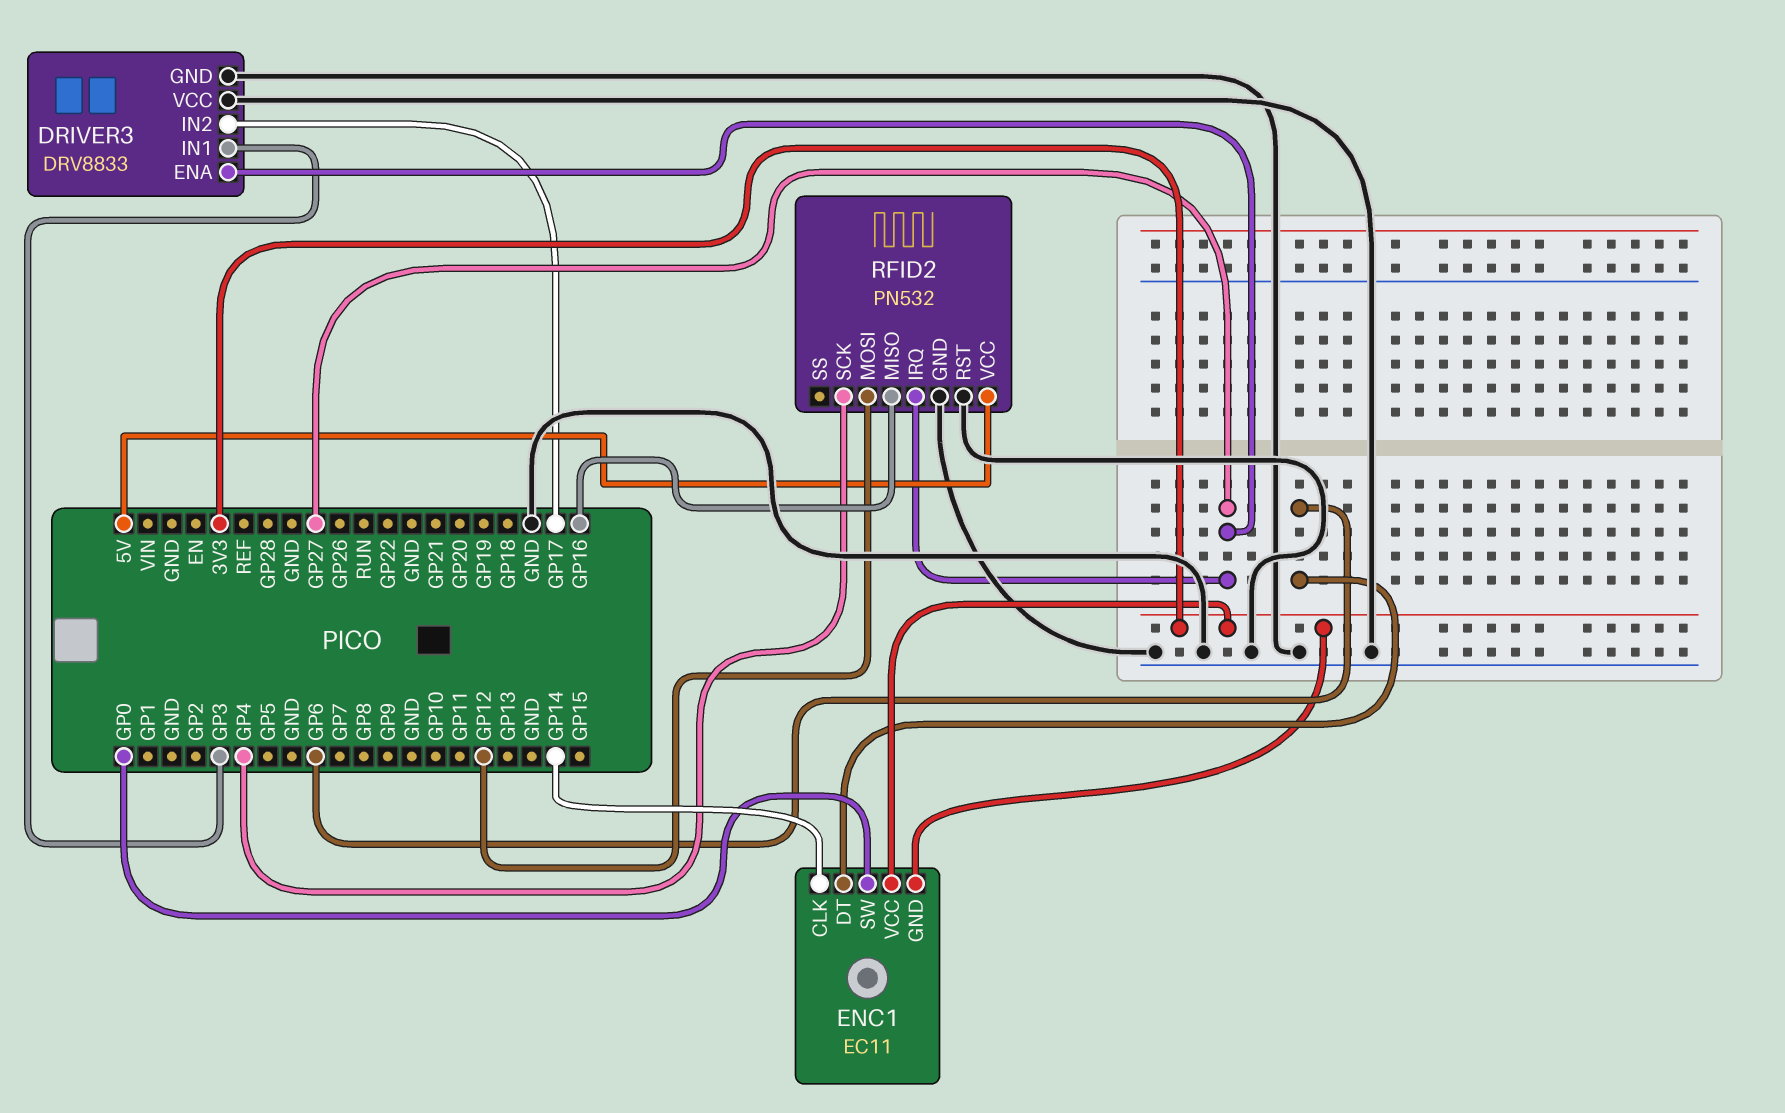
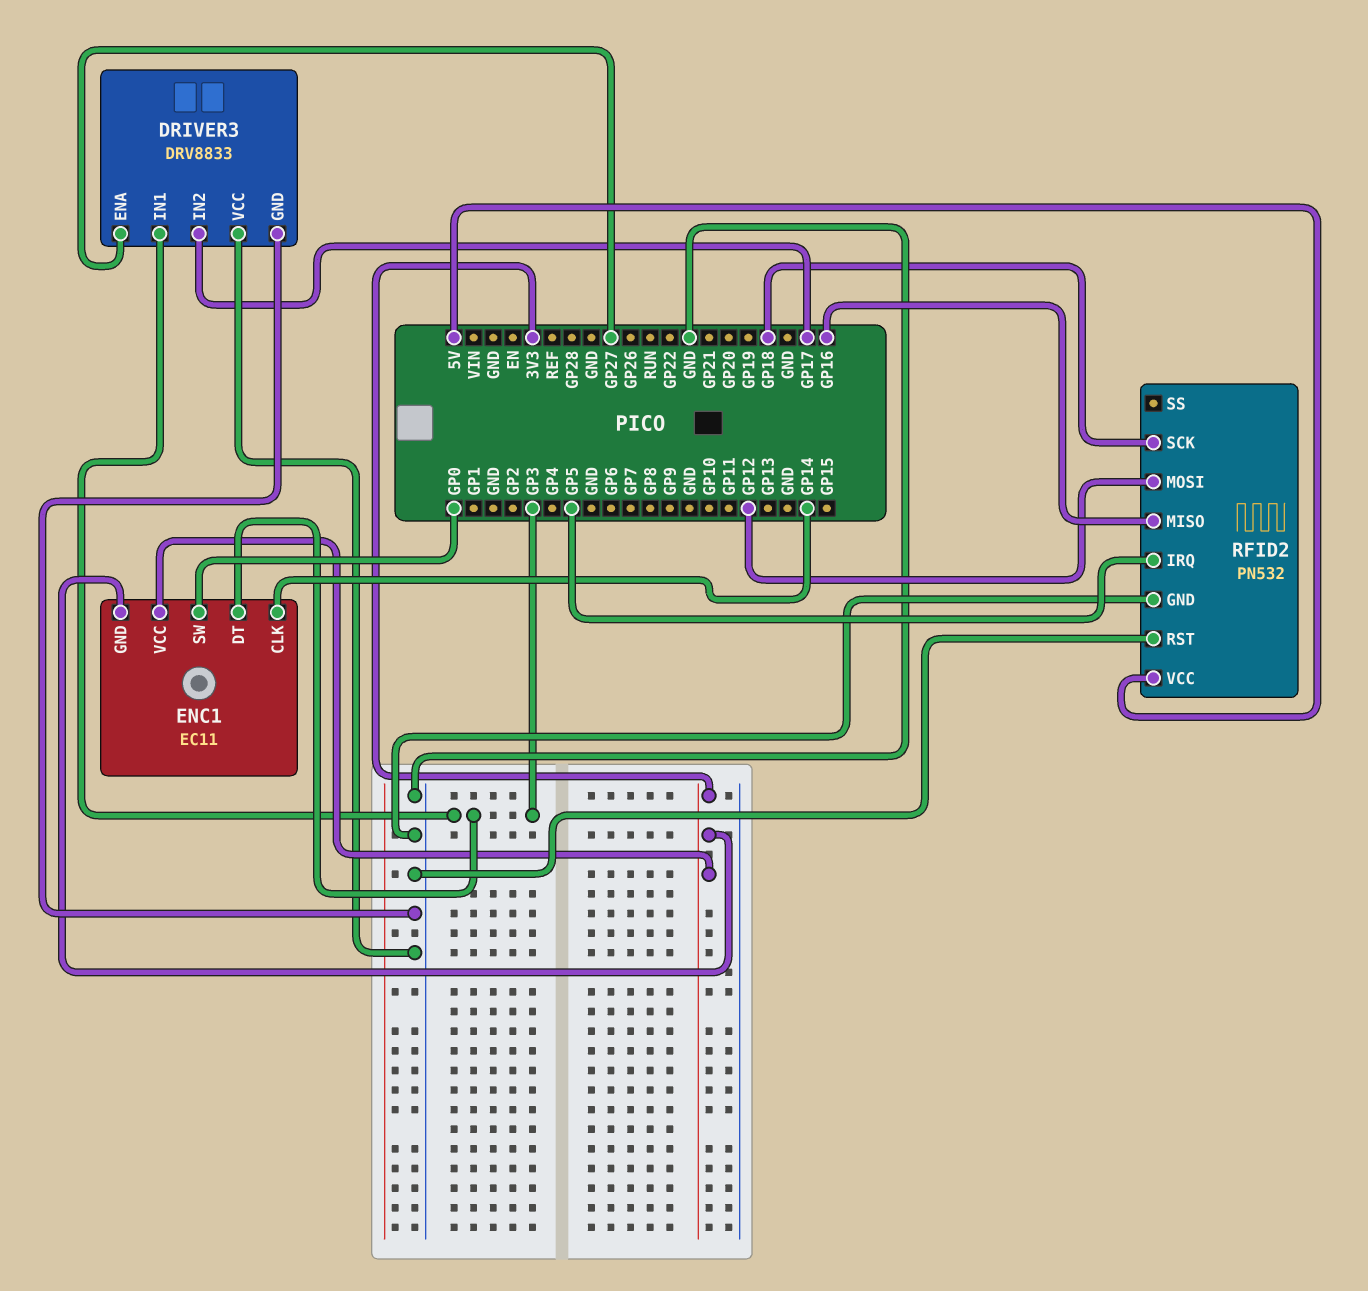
ENC1 pin DT: GP6 -> GP3
RFID2 pin IRQ: GP27 -> GP5
RFID2 pin SCK: GP4 -> GP18

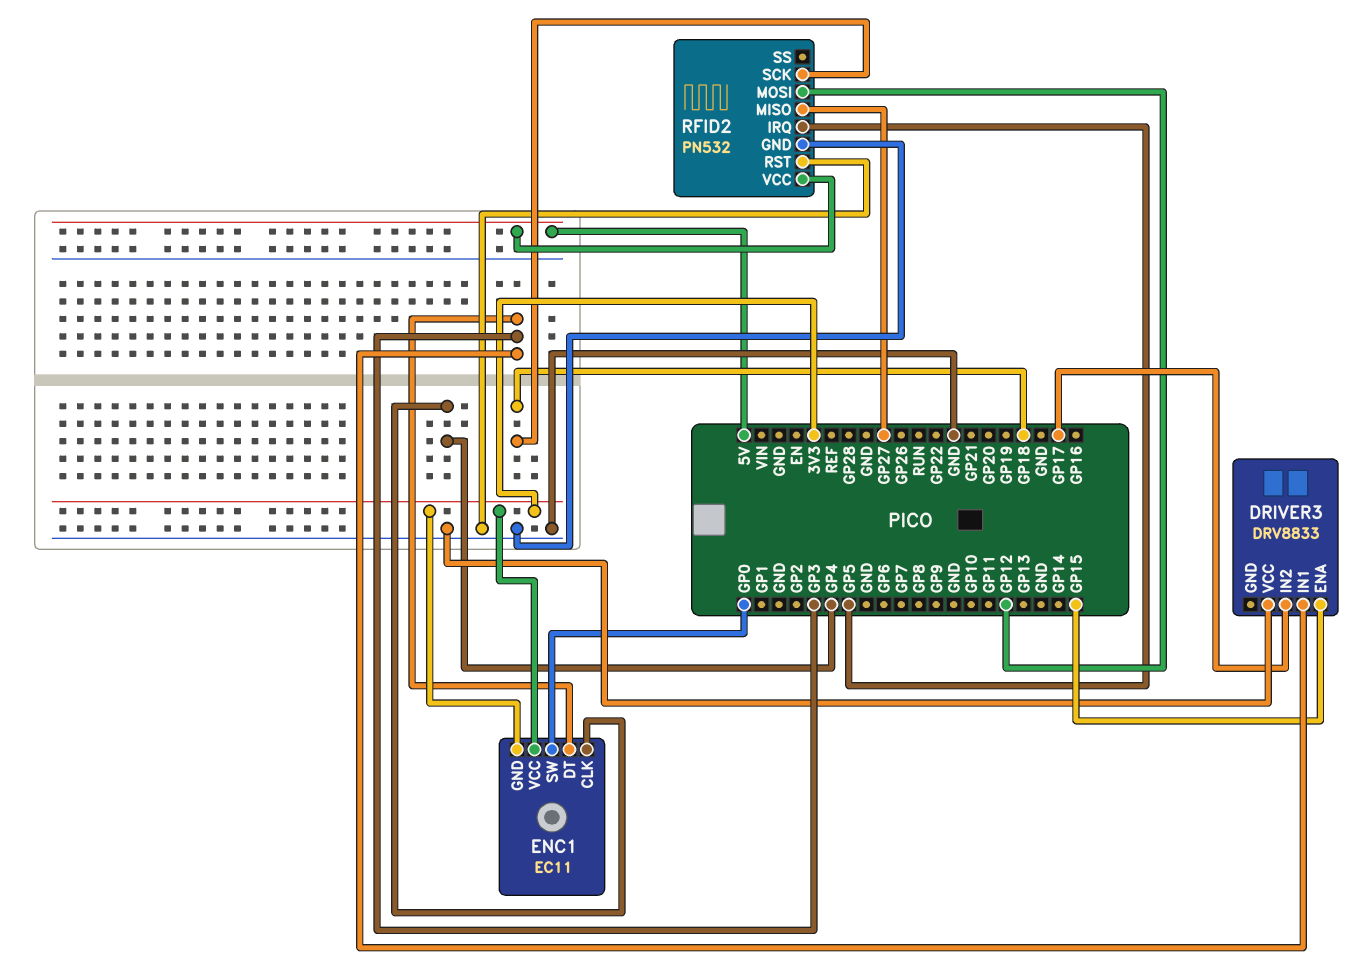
DRIVER3 pin ENA: GP27 -> GP15
DRIVER3 pin GND: GND -> none
ENC1 pin CLK: GP14 -> GP4
RFID2 pin MISO: GP16 -> GP27

